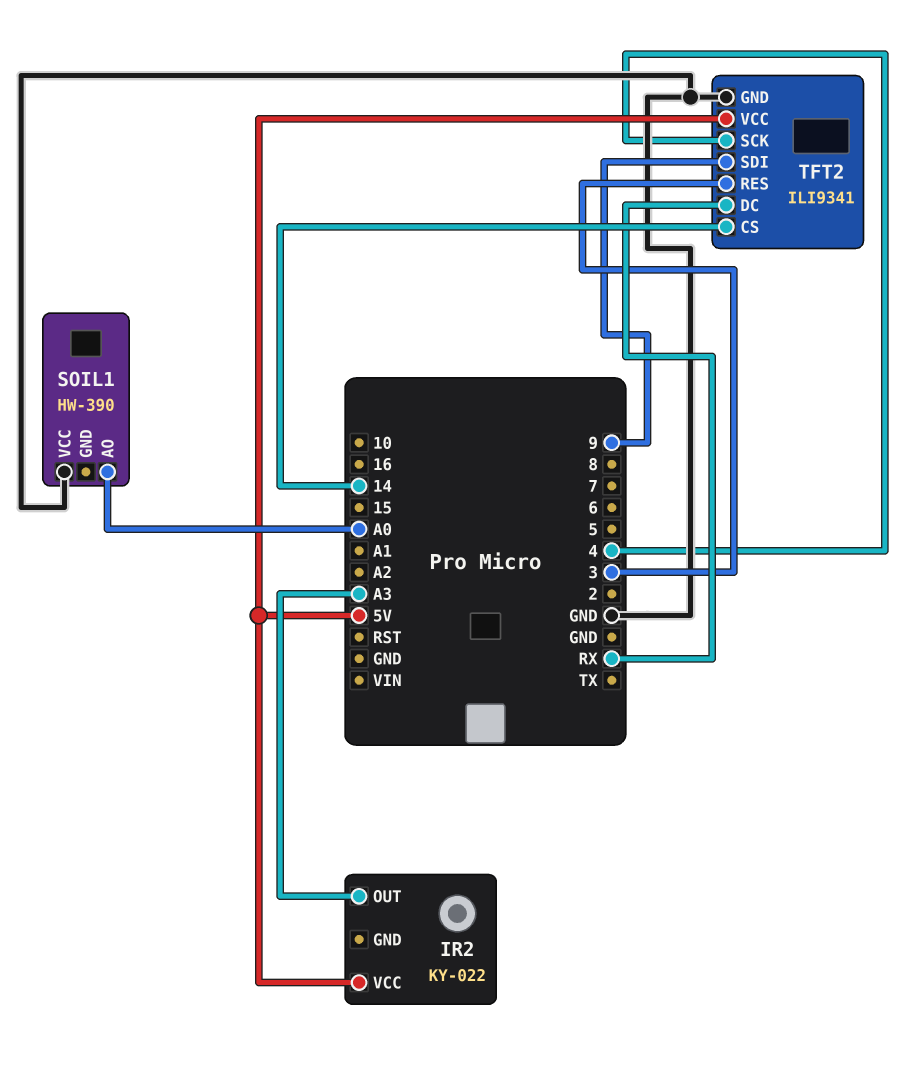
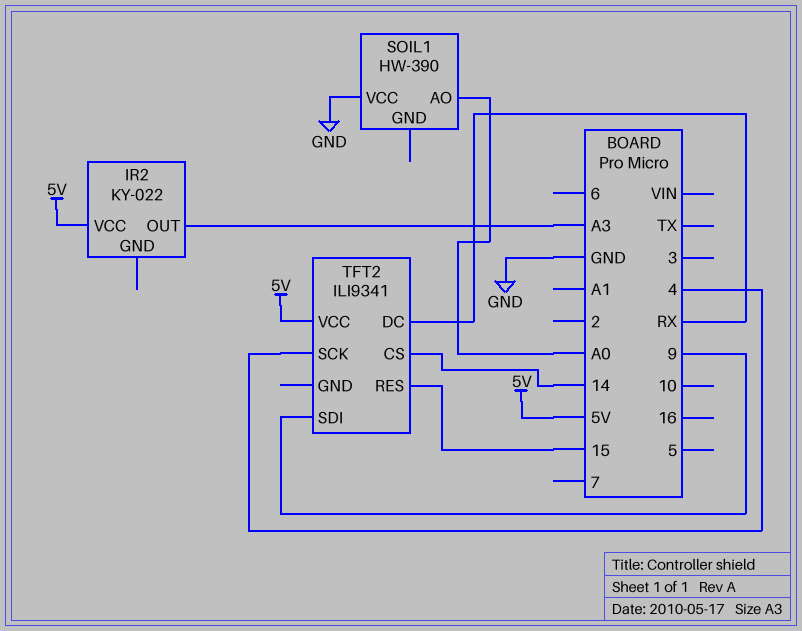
TFT2 pin GND: GND -> none
TFT2 pin RES: 3 -> 15

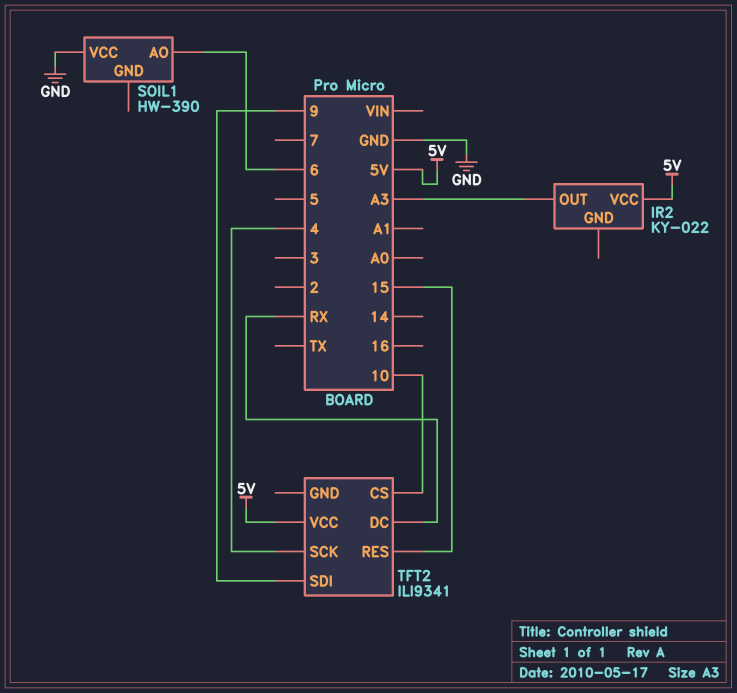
SOIL1 pin AO: A0 -> 6
TFT2 pin CS: 14 -> 10

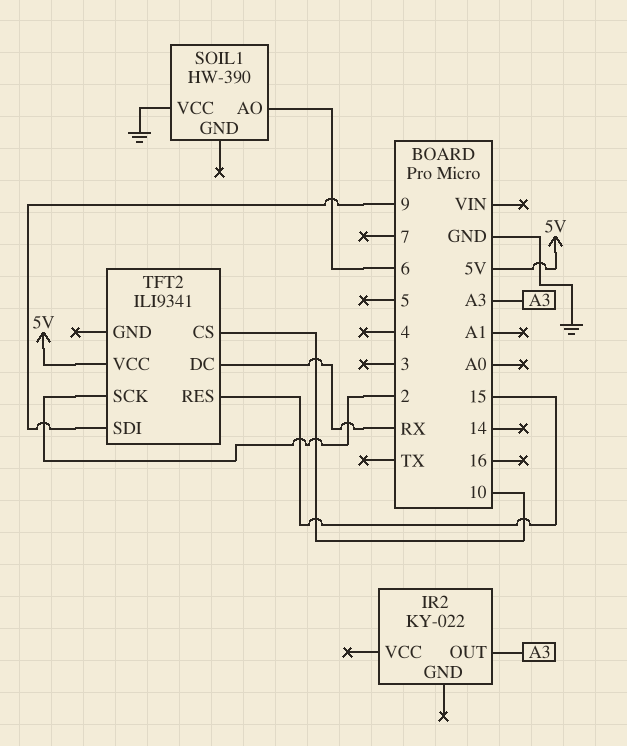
IR2 pin VCC: 5V -> none
TFT2 pin SCK: 4 -> 2

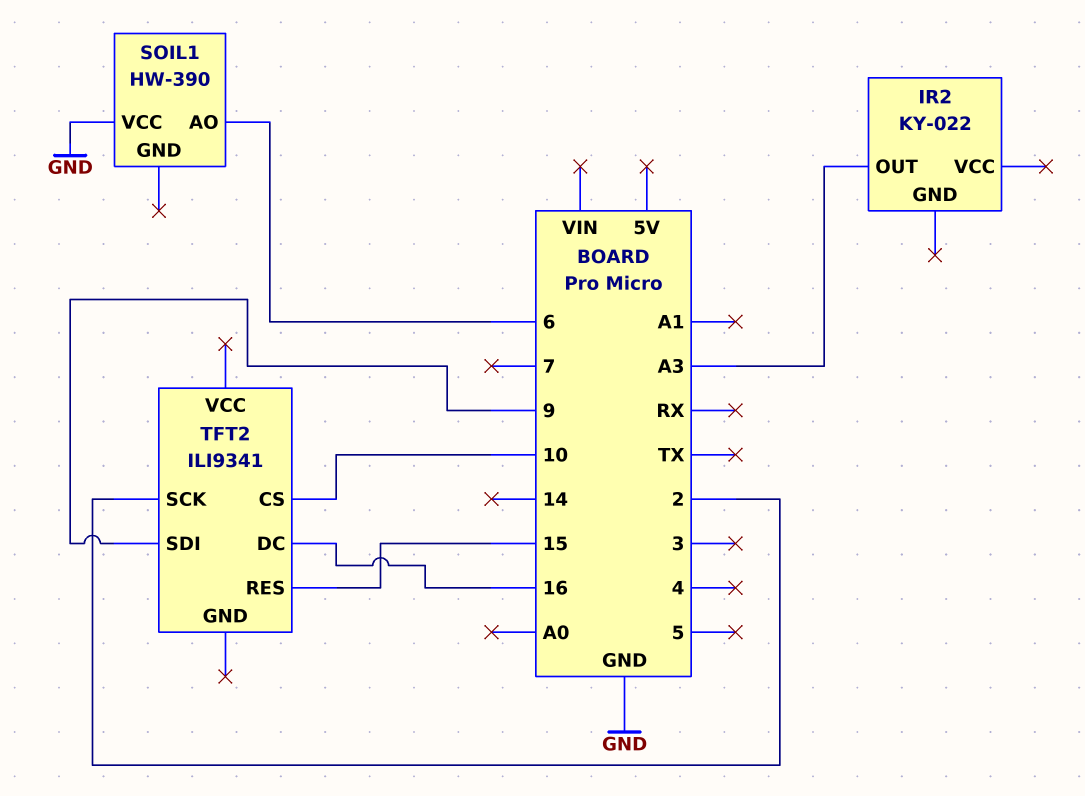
TFT2 pin DC: RX -> 16
TFT2 pin VCC: 5V -> none

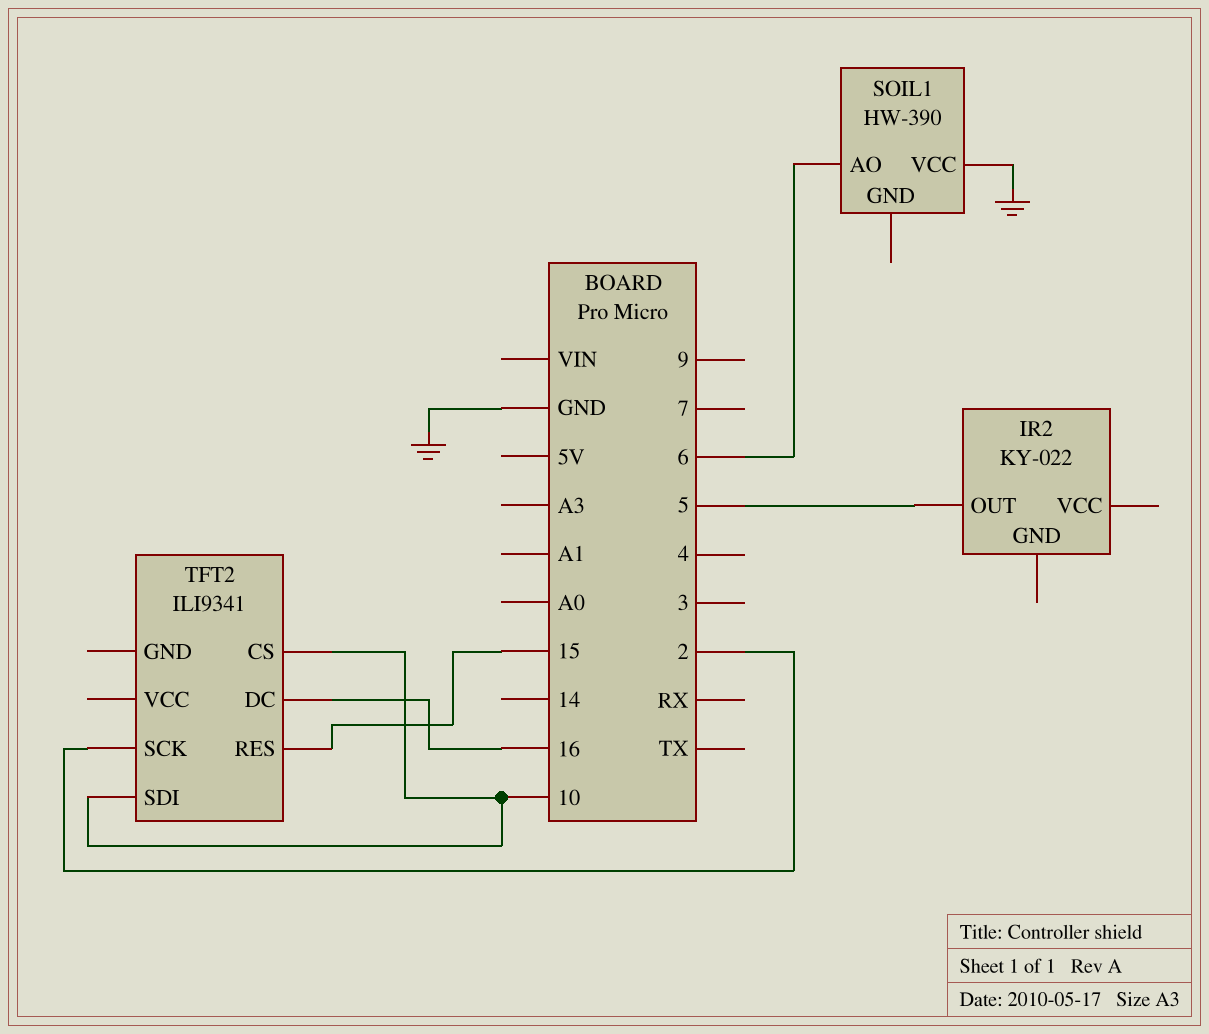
IR2 pin OUT: A3 -> 5
TFT2 pin SDI: 9 -> 10

